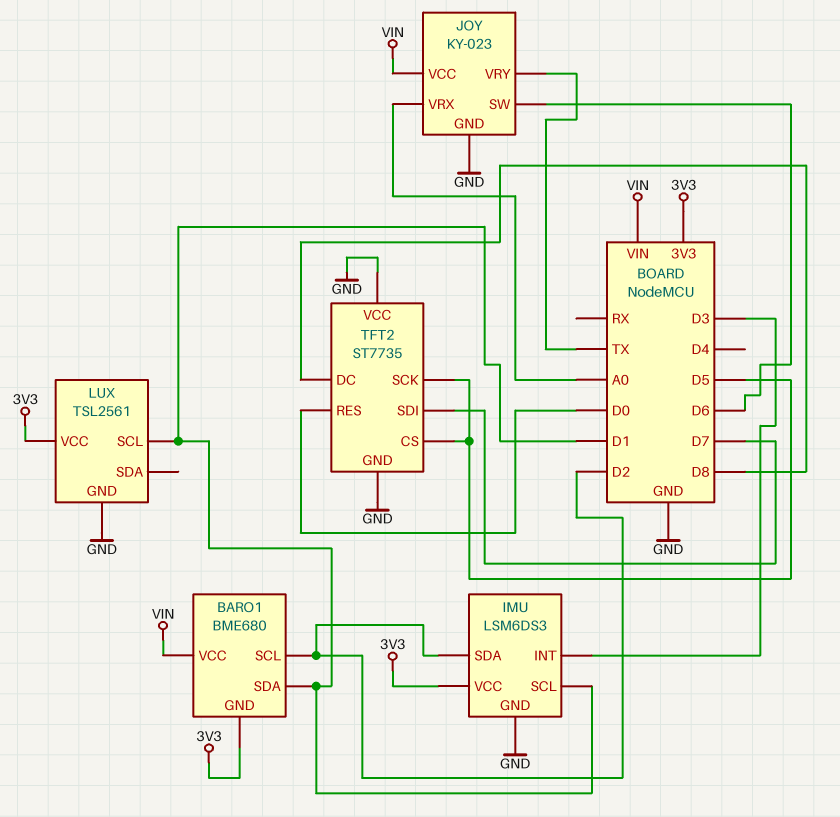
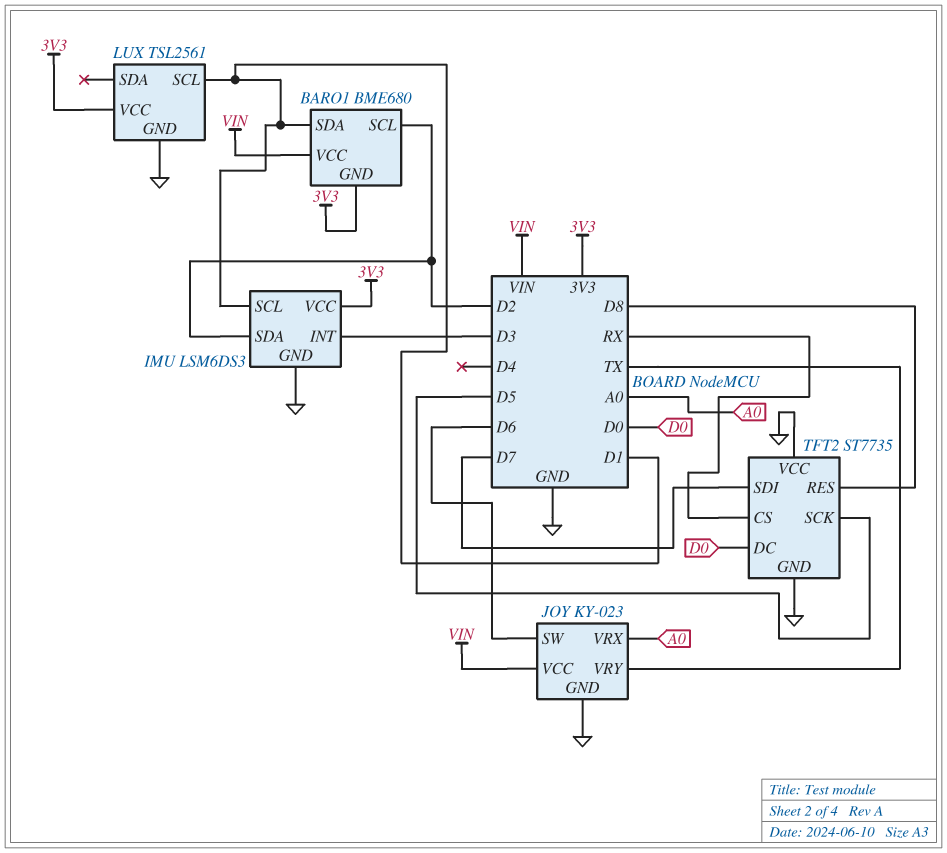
TFT2 pin CS: D5 -> RX
TFT2 pin DC: D8 -> D0
TFT2 pin RES: D0 -> D8

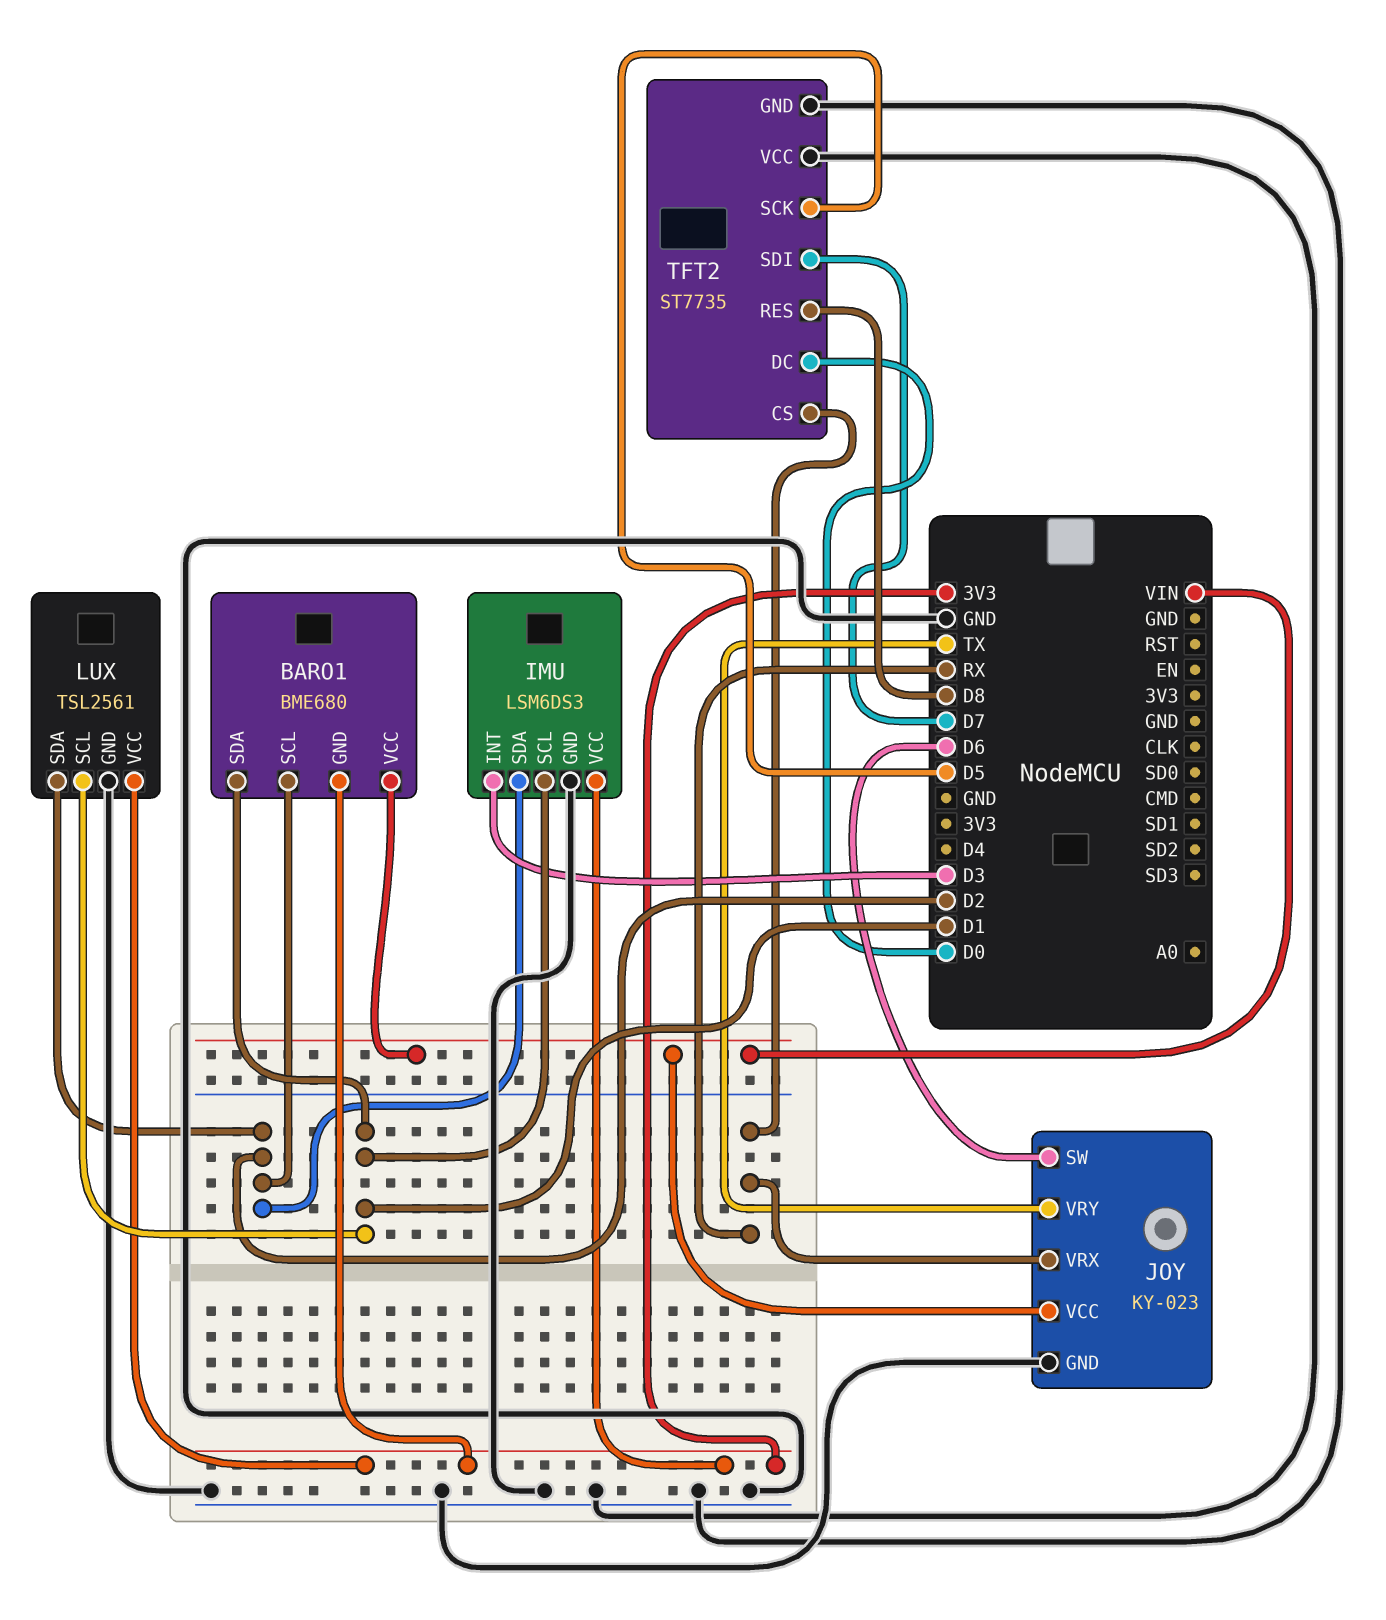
JOY pin VRX: A0 -> RX
LUX pin SDA: none -> D2

